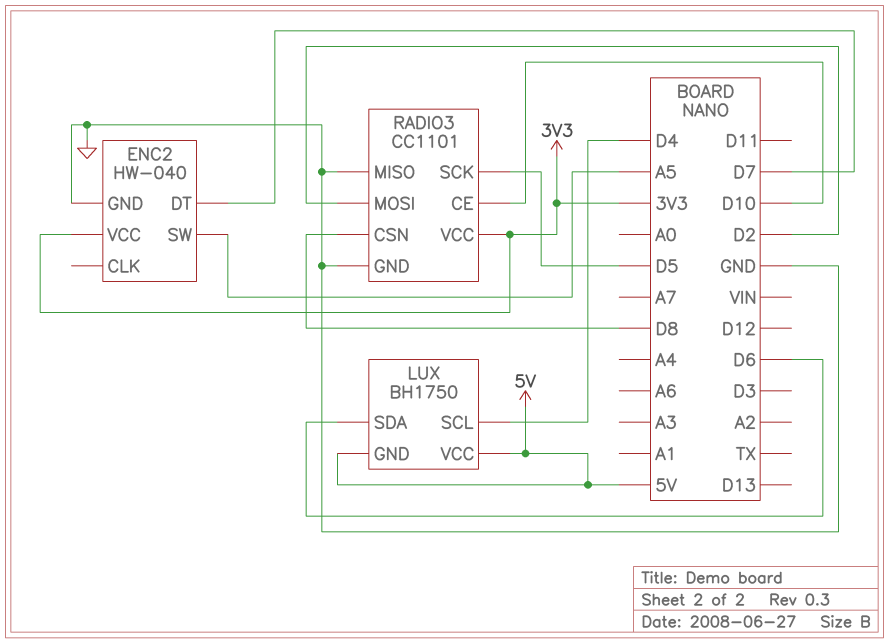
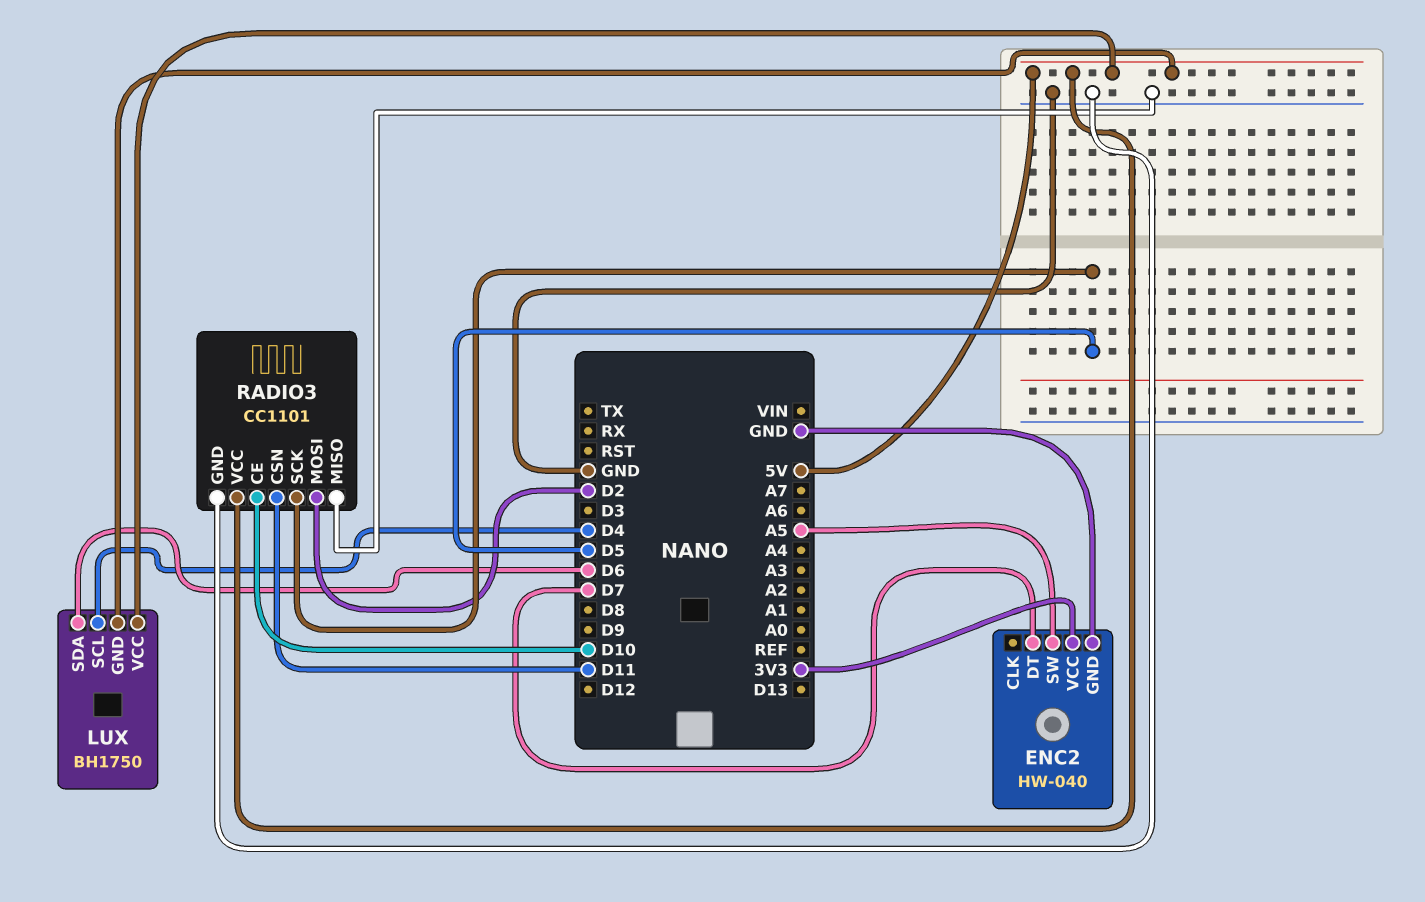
RADIO3 pin CSN: D8 -> D11
RADIO3 pin VCC: 3V3 -> 5V

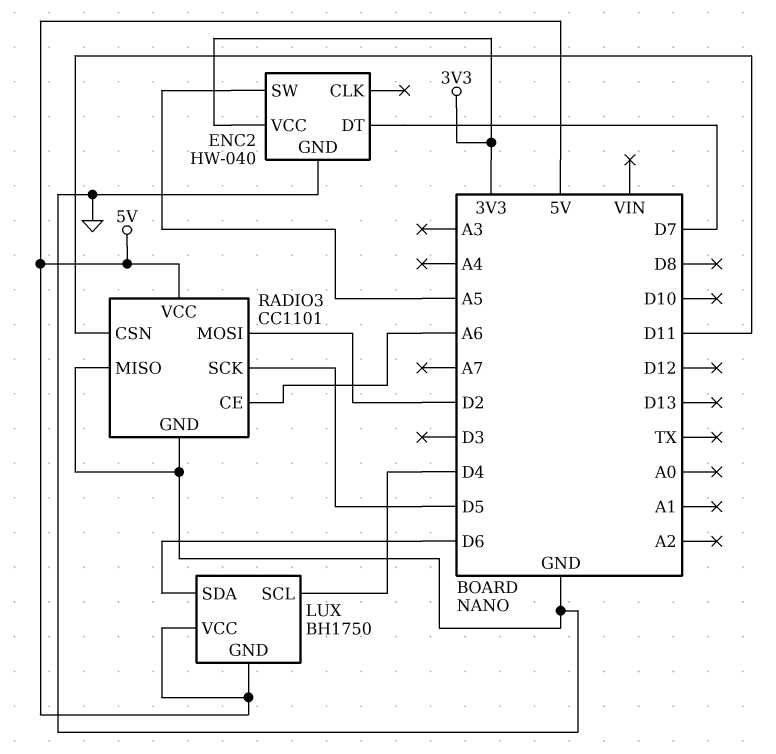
RADIO3 pin CE: D10 -> A6

